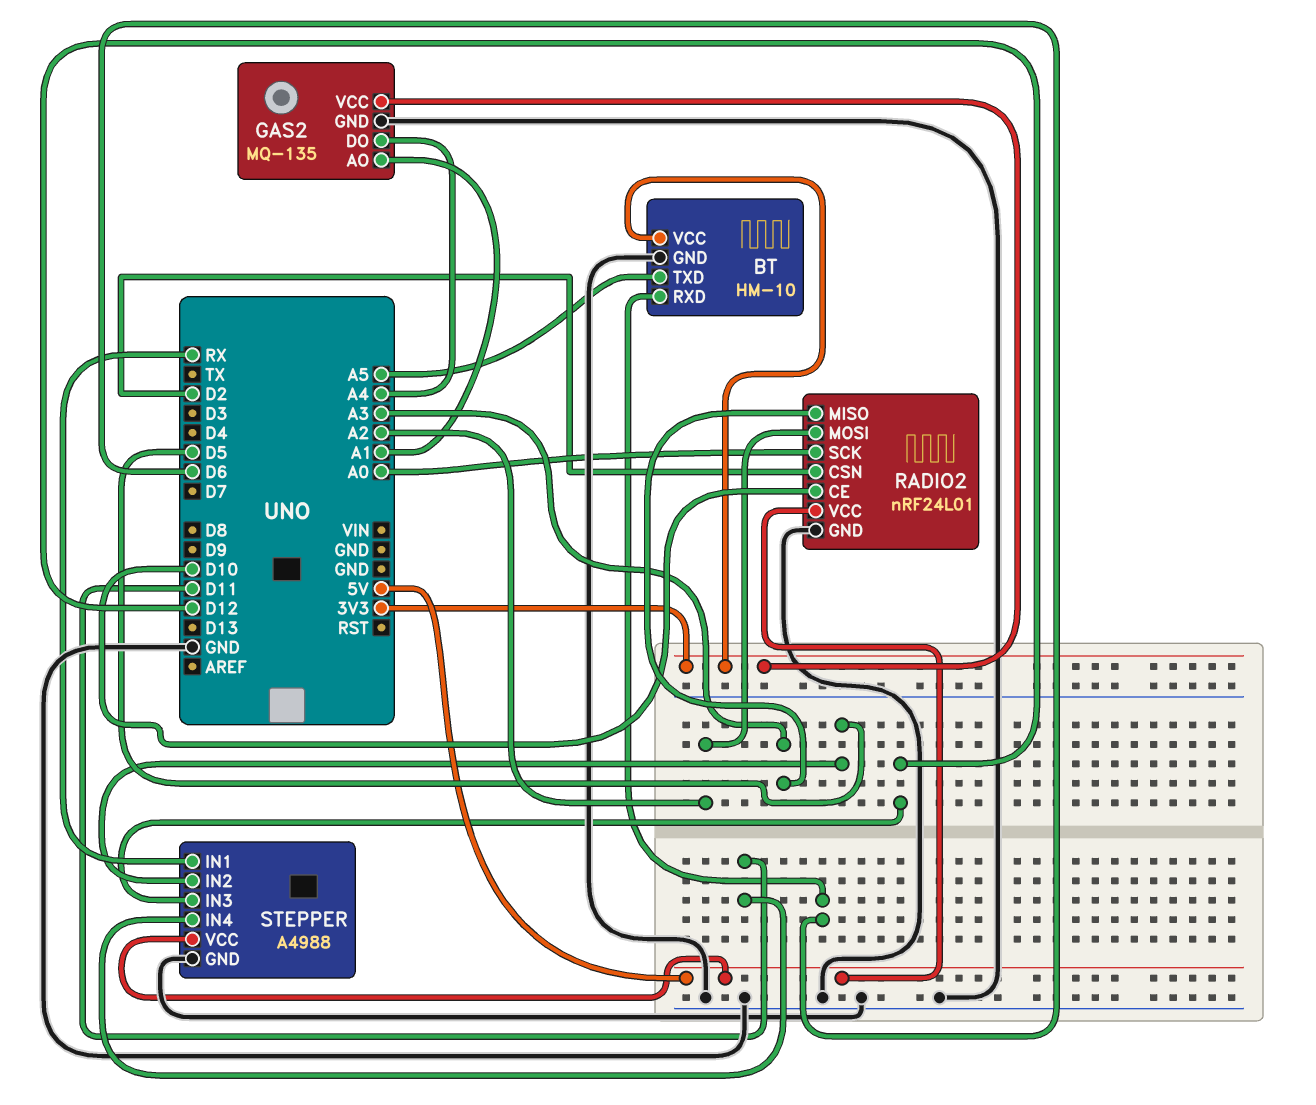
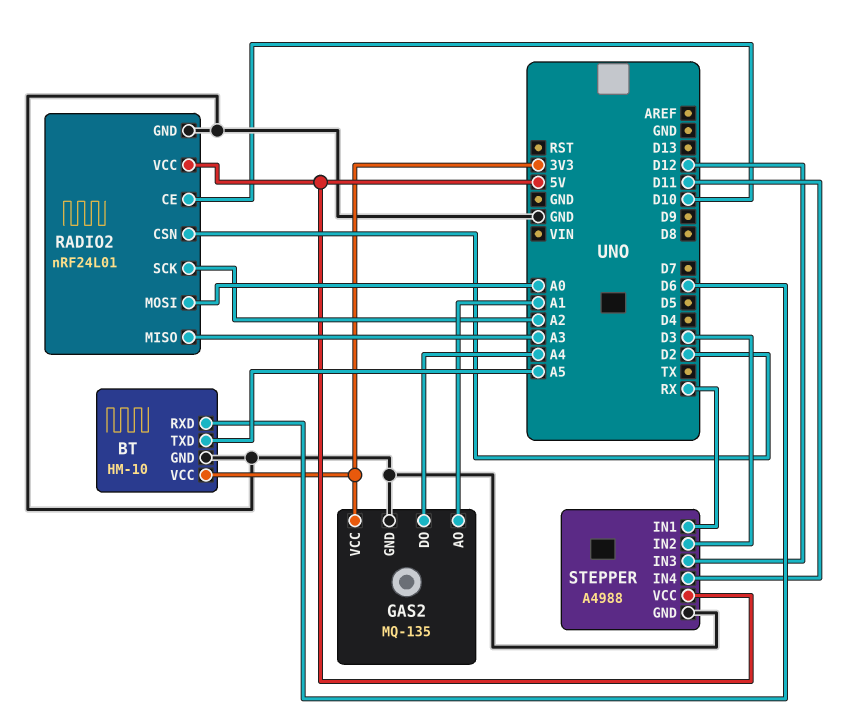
RADIO2 pin MOSI: A2 -> A0
RADIO2 pin SCK: A0 -> A2
STEPPER pin IN2: D5 -> D3

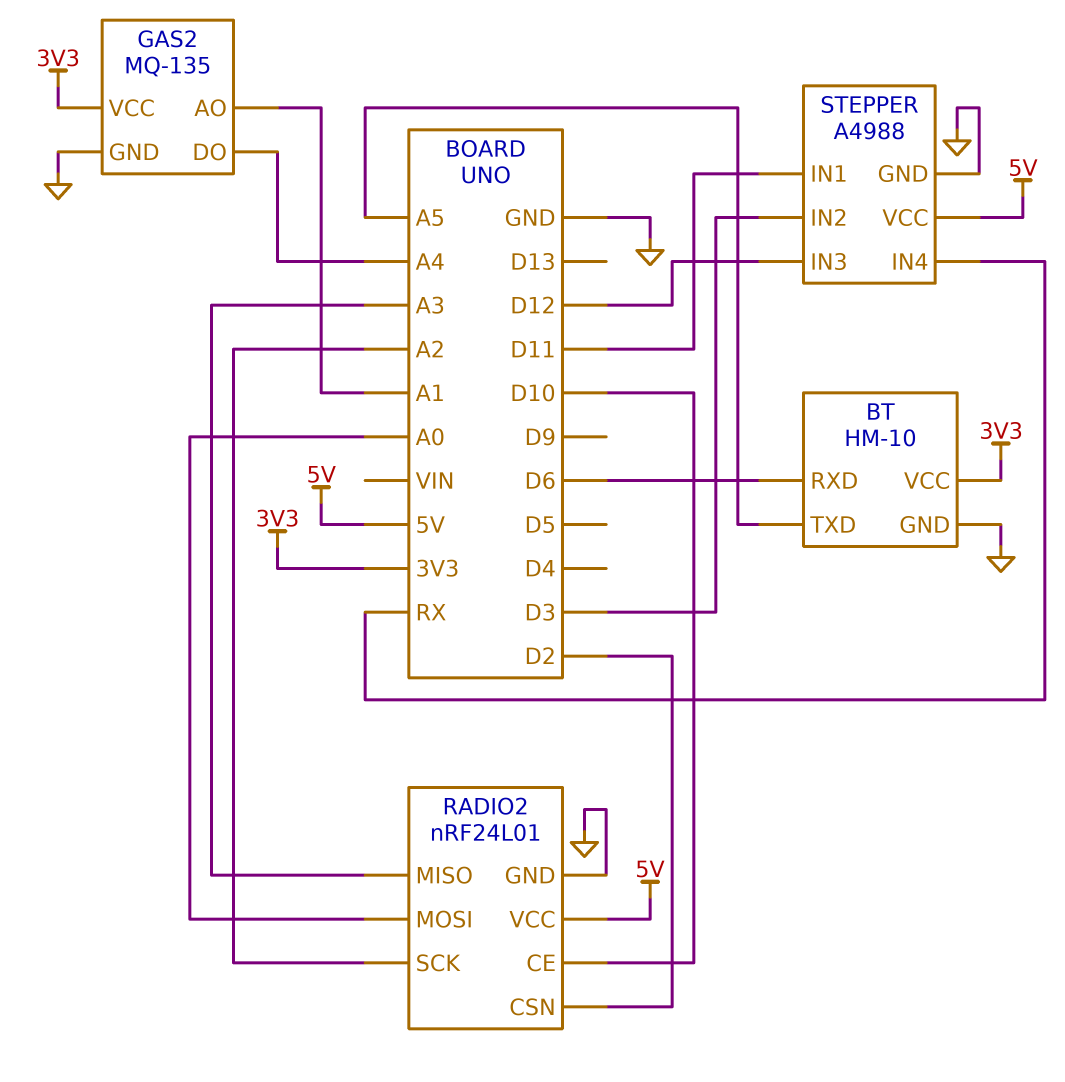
STEPPER pin IN1: RX -> D11
STEPPER pin IN4: D11 -> RX

